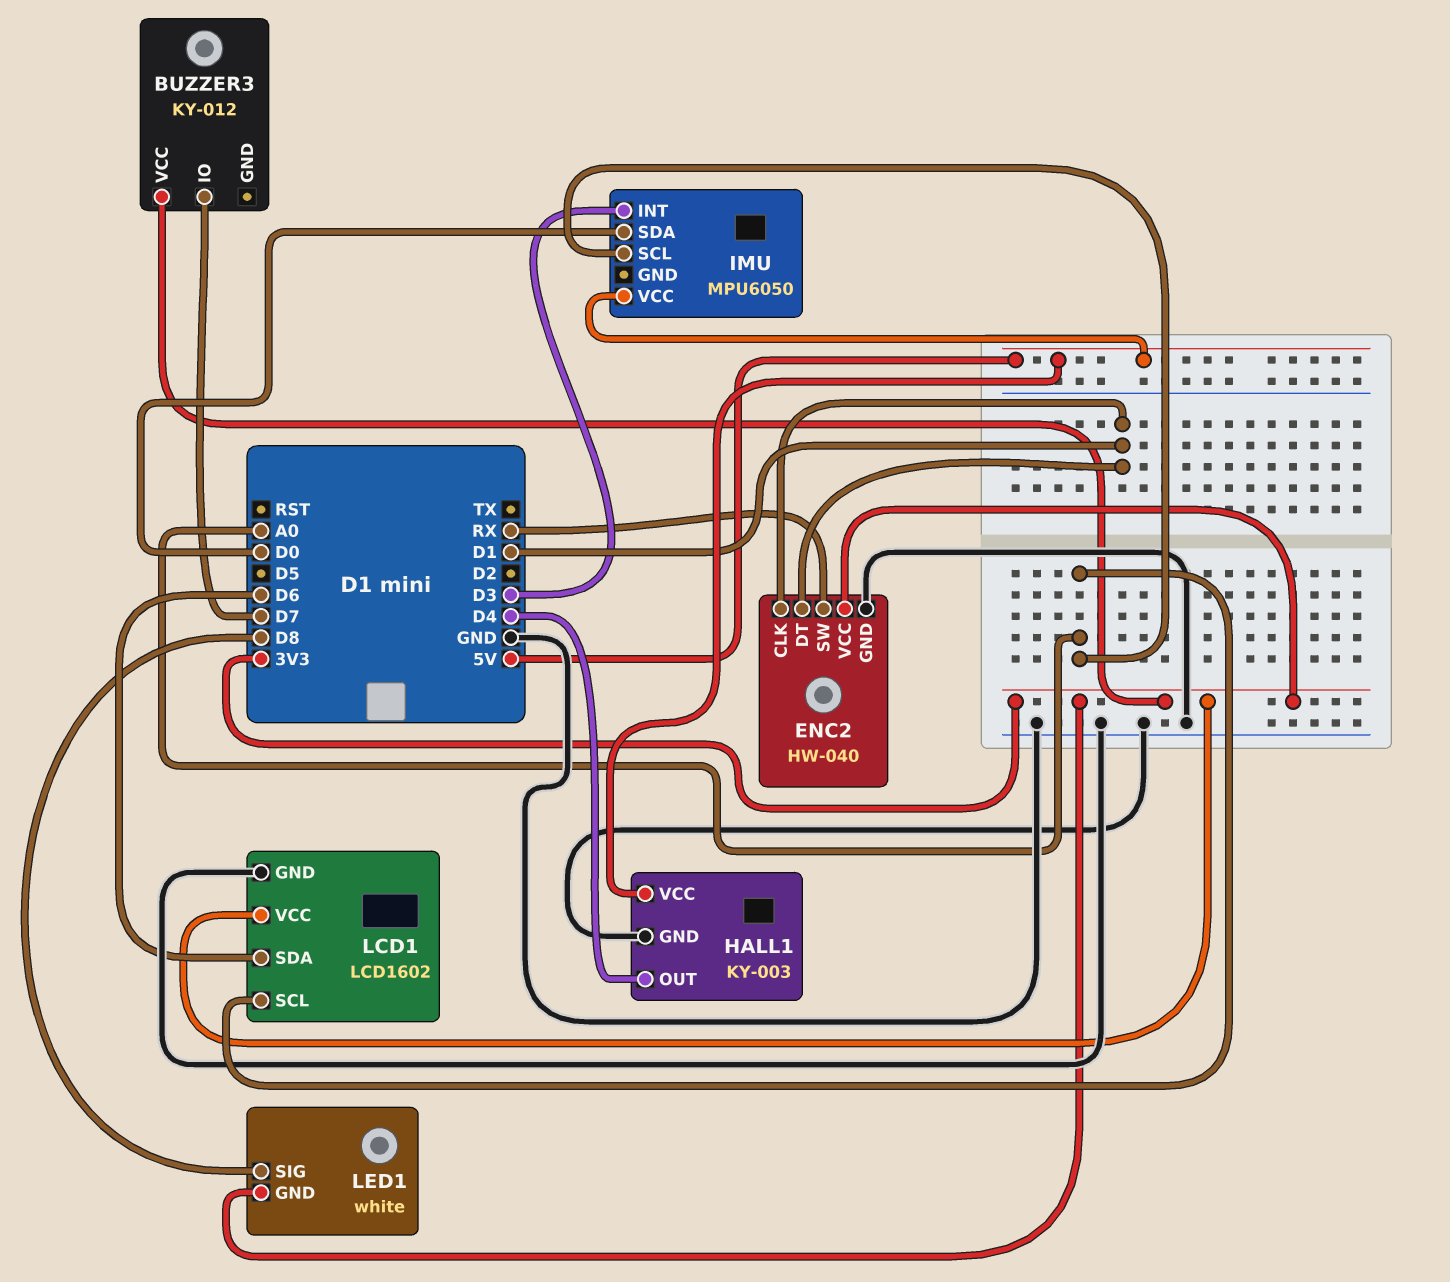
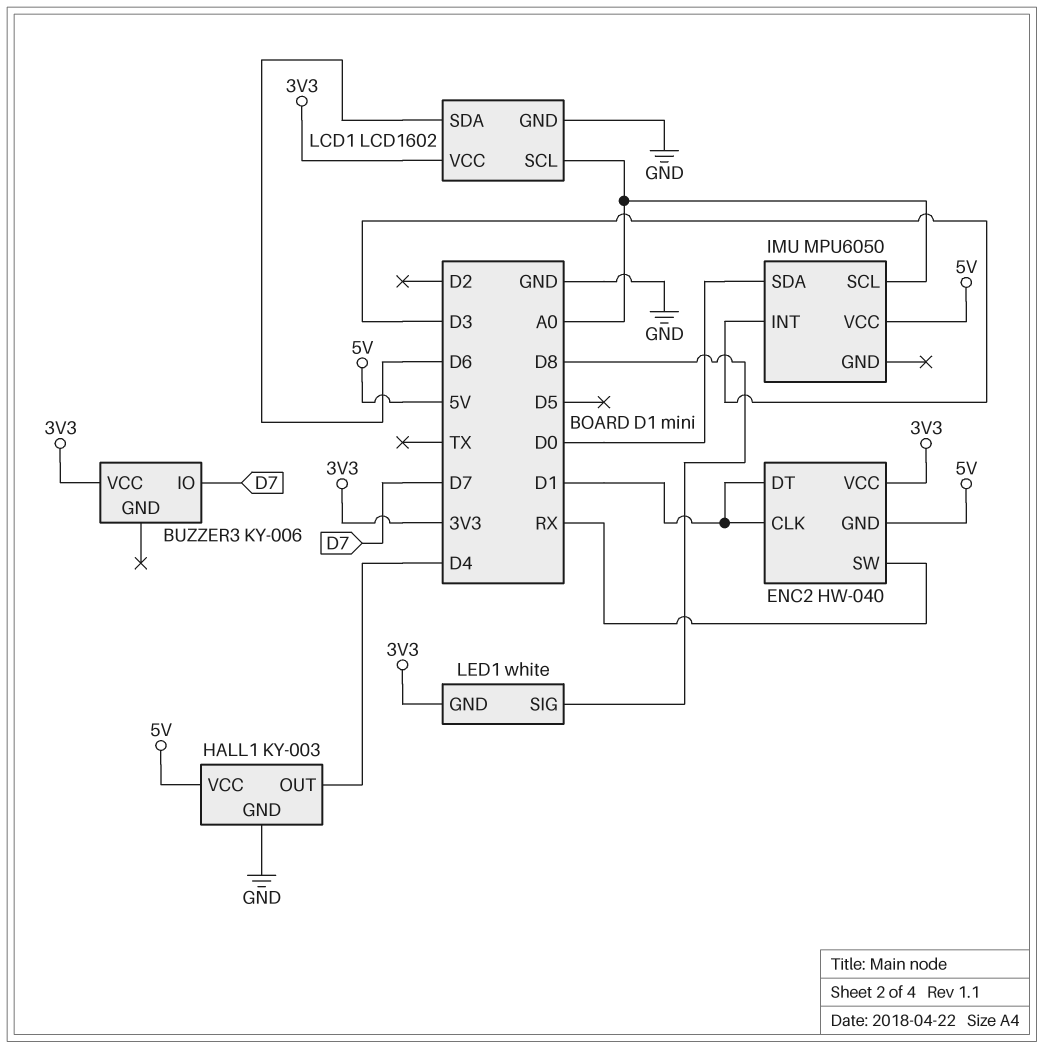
BUZZER3: KY-012 -> KY-006
ENC2 pin GND: GND -> 5V

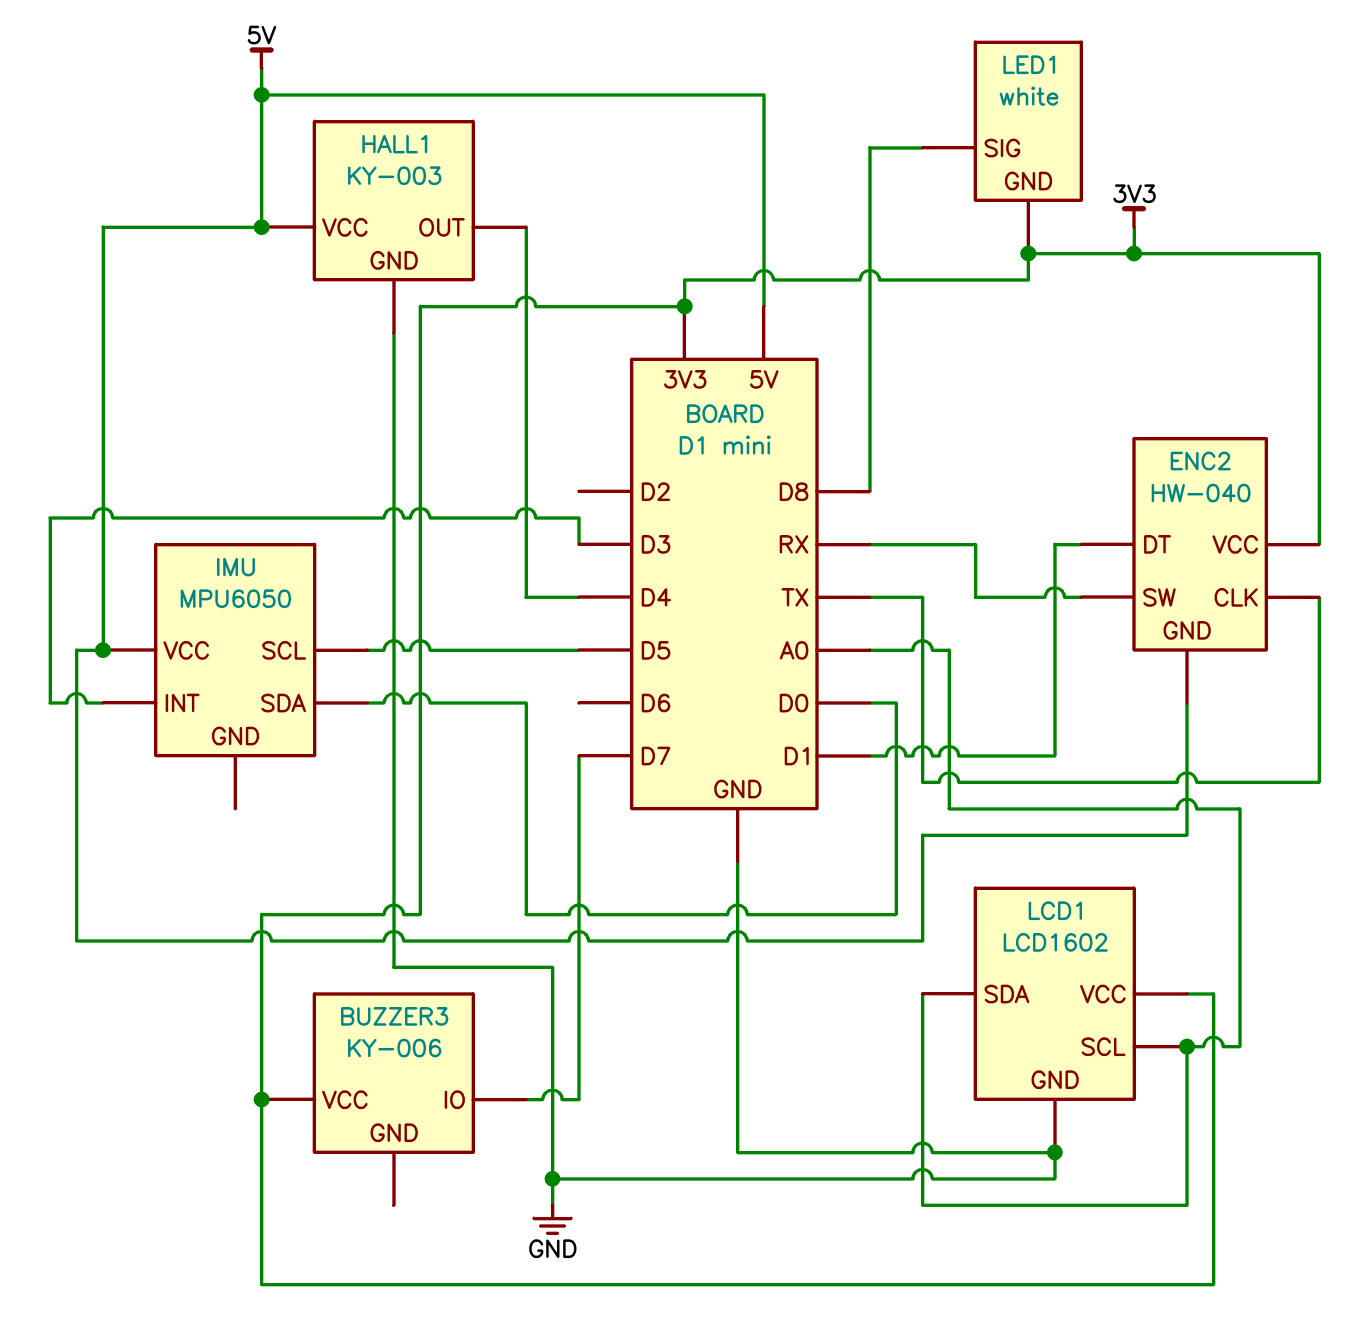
ENC2 pin CLK: D1 -> TX
IMU pin SCL: A0 -> D5
LCD1 pin SDA: D6 -> A0

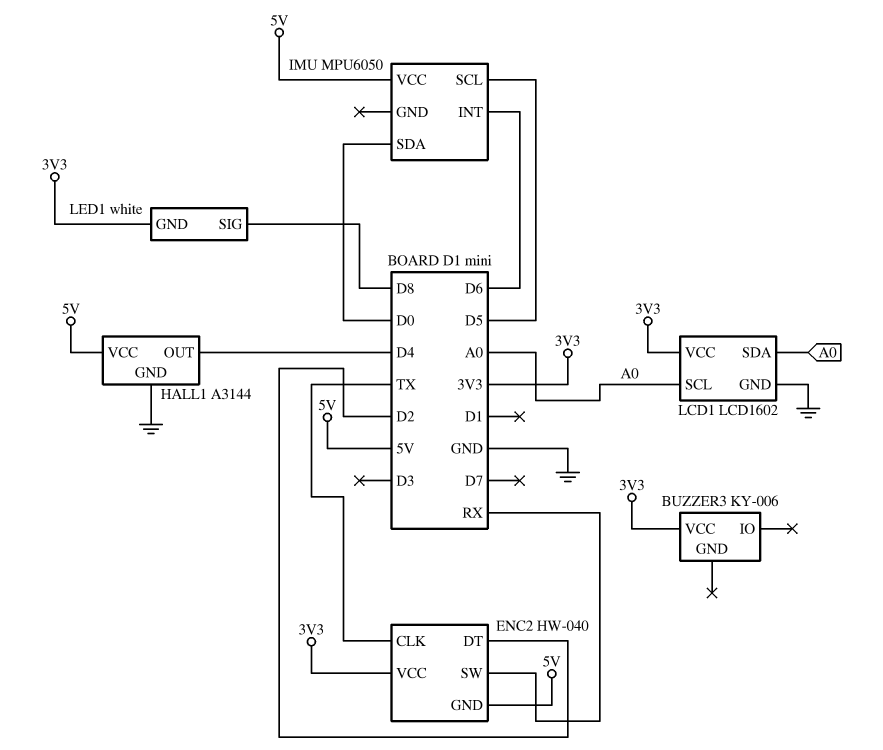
BUZZER3 pin IO: D7 -> none
ENC2 pin DT: D1 -> D2
HALL1: KY-003 -> A3144
IMU pin INT: D3 -> D6

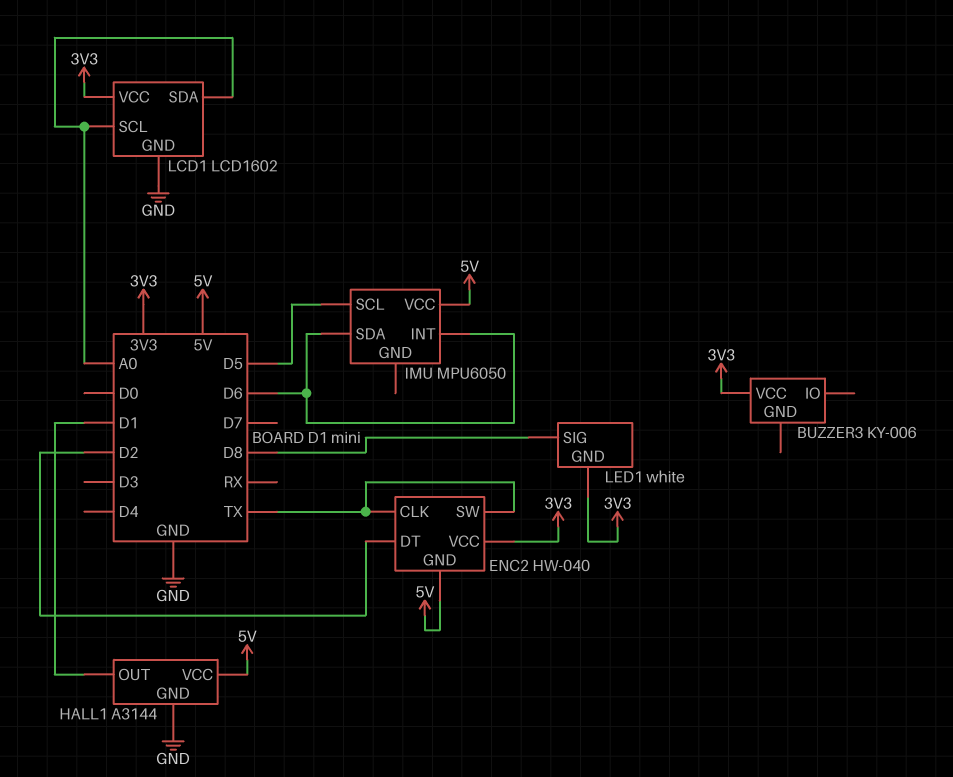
ENC2 pin SW: RX -> TX
HALL1 pin OUT: D4 -> D1
IMU pin SDA: D0 -> D6

